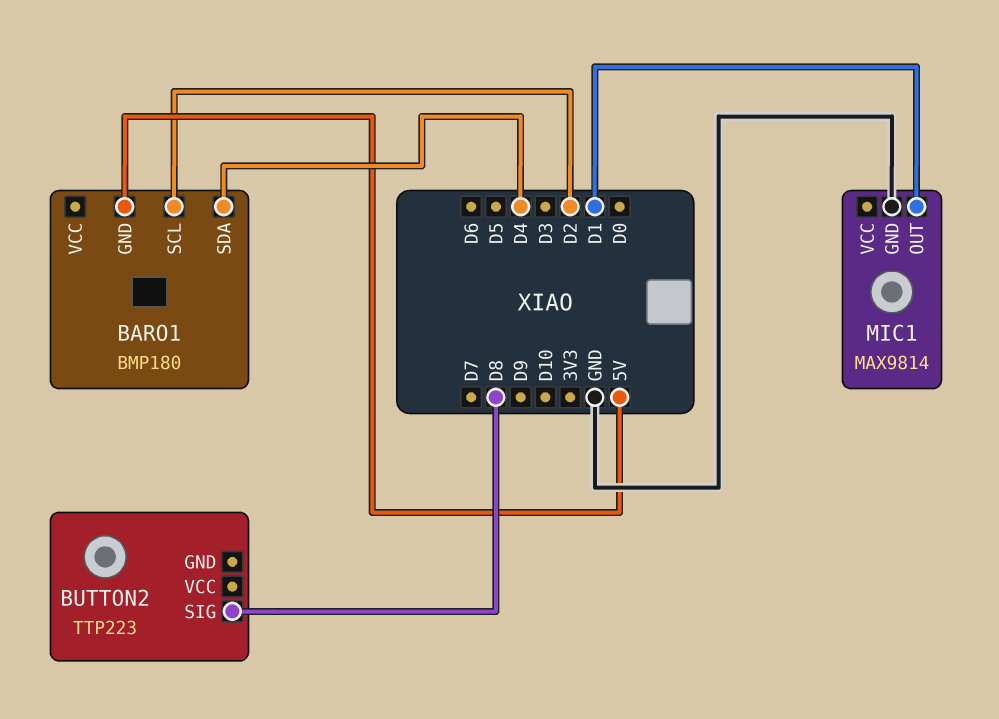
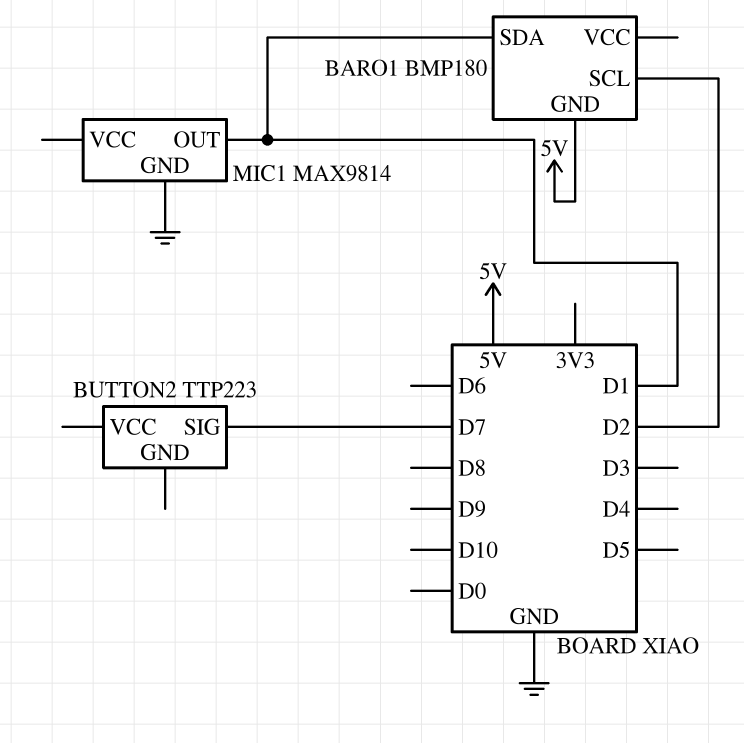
BARO1 pin SDA: D4 -> D1
BUTTON2 pin SIG: D8 -> D7

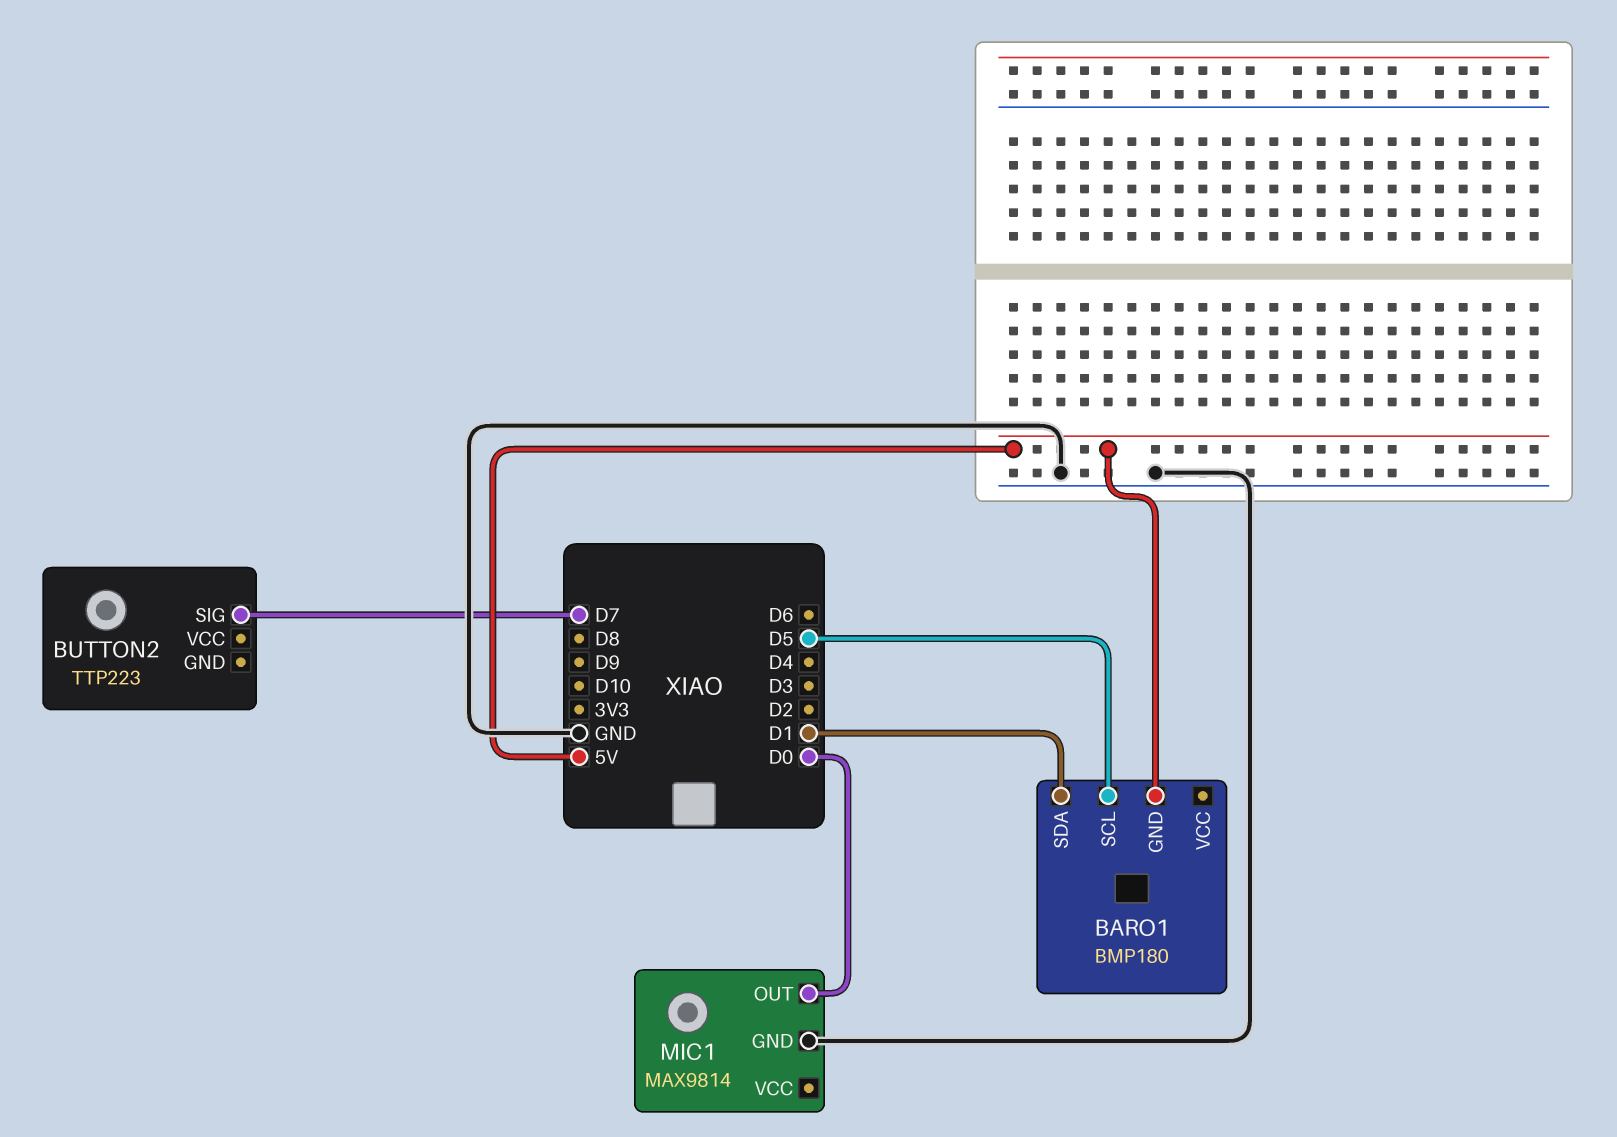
BARO1 pin SCL: D2 -> D5
MIC1 pin OUT: D1 -> D0

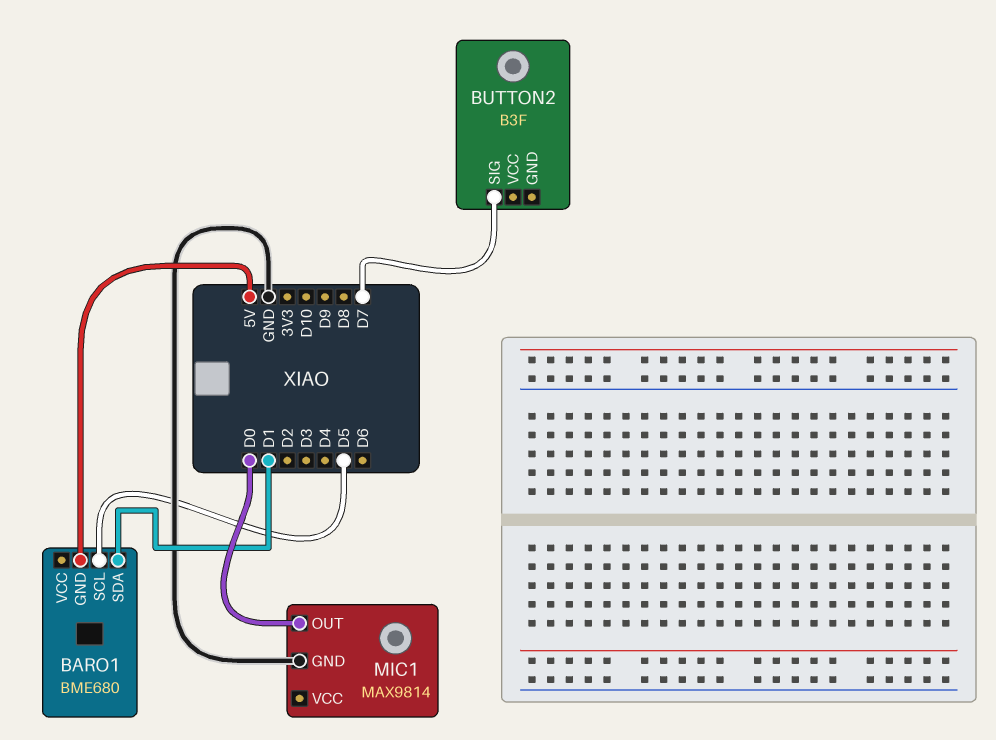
BARO1: BMP180 -> BME680
BUTTON2: TTP223 -> B3F

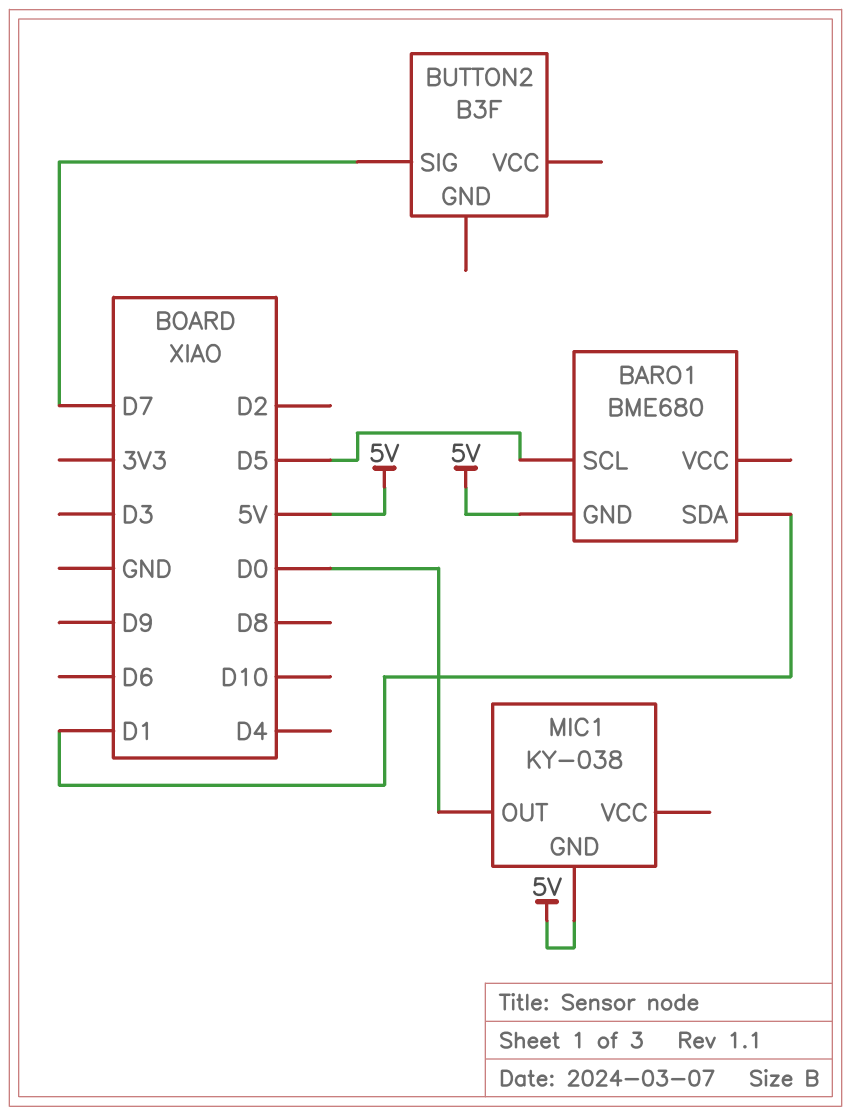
MIC1: MAX9814 -> KY-038
MIC1 pin GND: GND -> 5V

